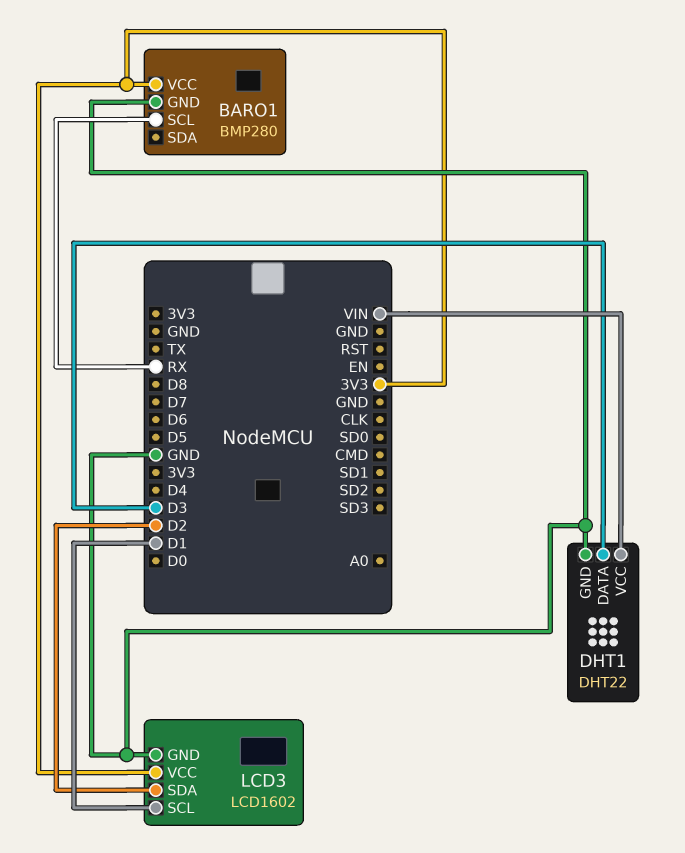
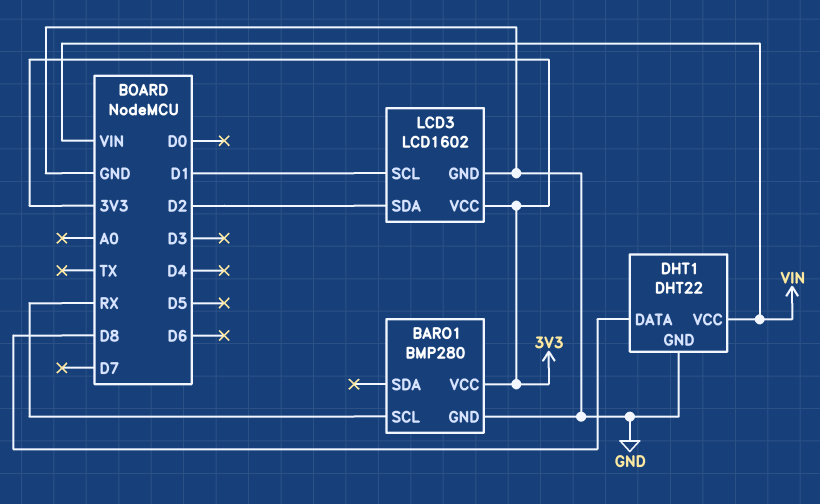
DHT1 pin DATA: D3 -> D8

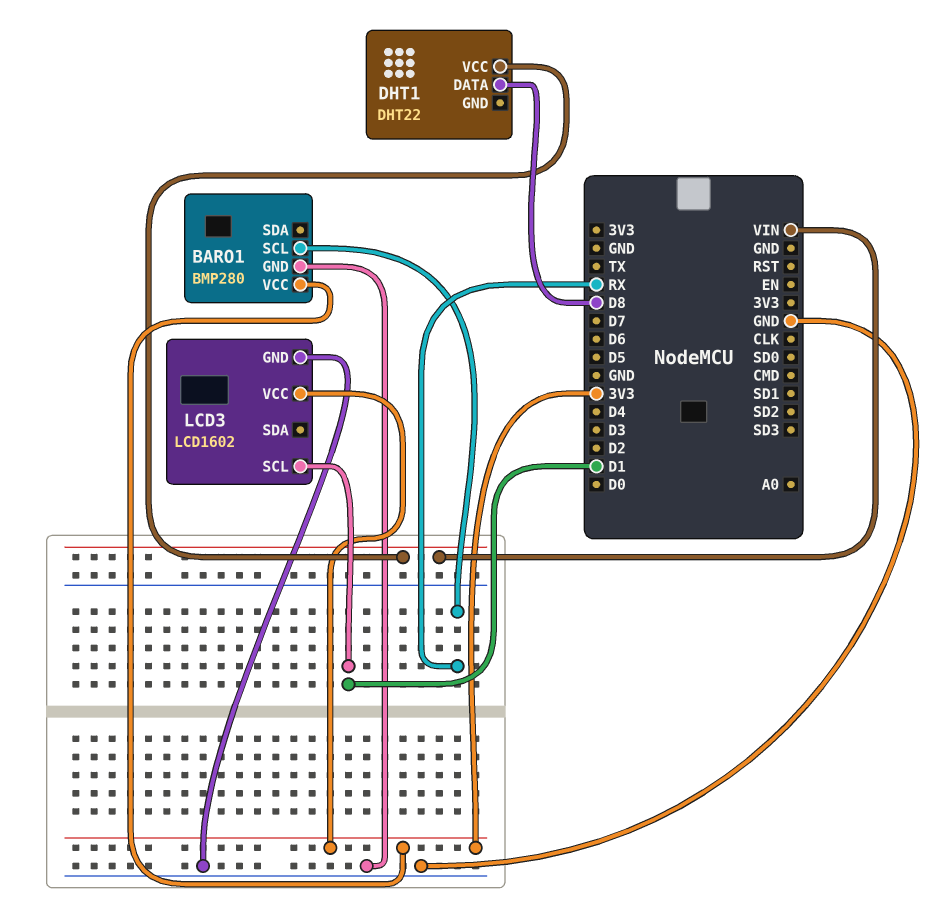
DHT1 pin GND: GND -> none
LCD3 pin SDA: D2 -> none

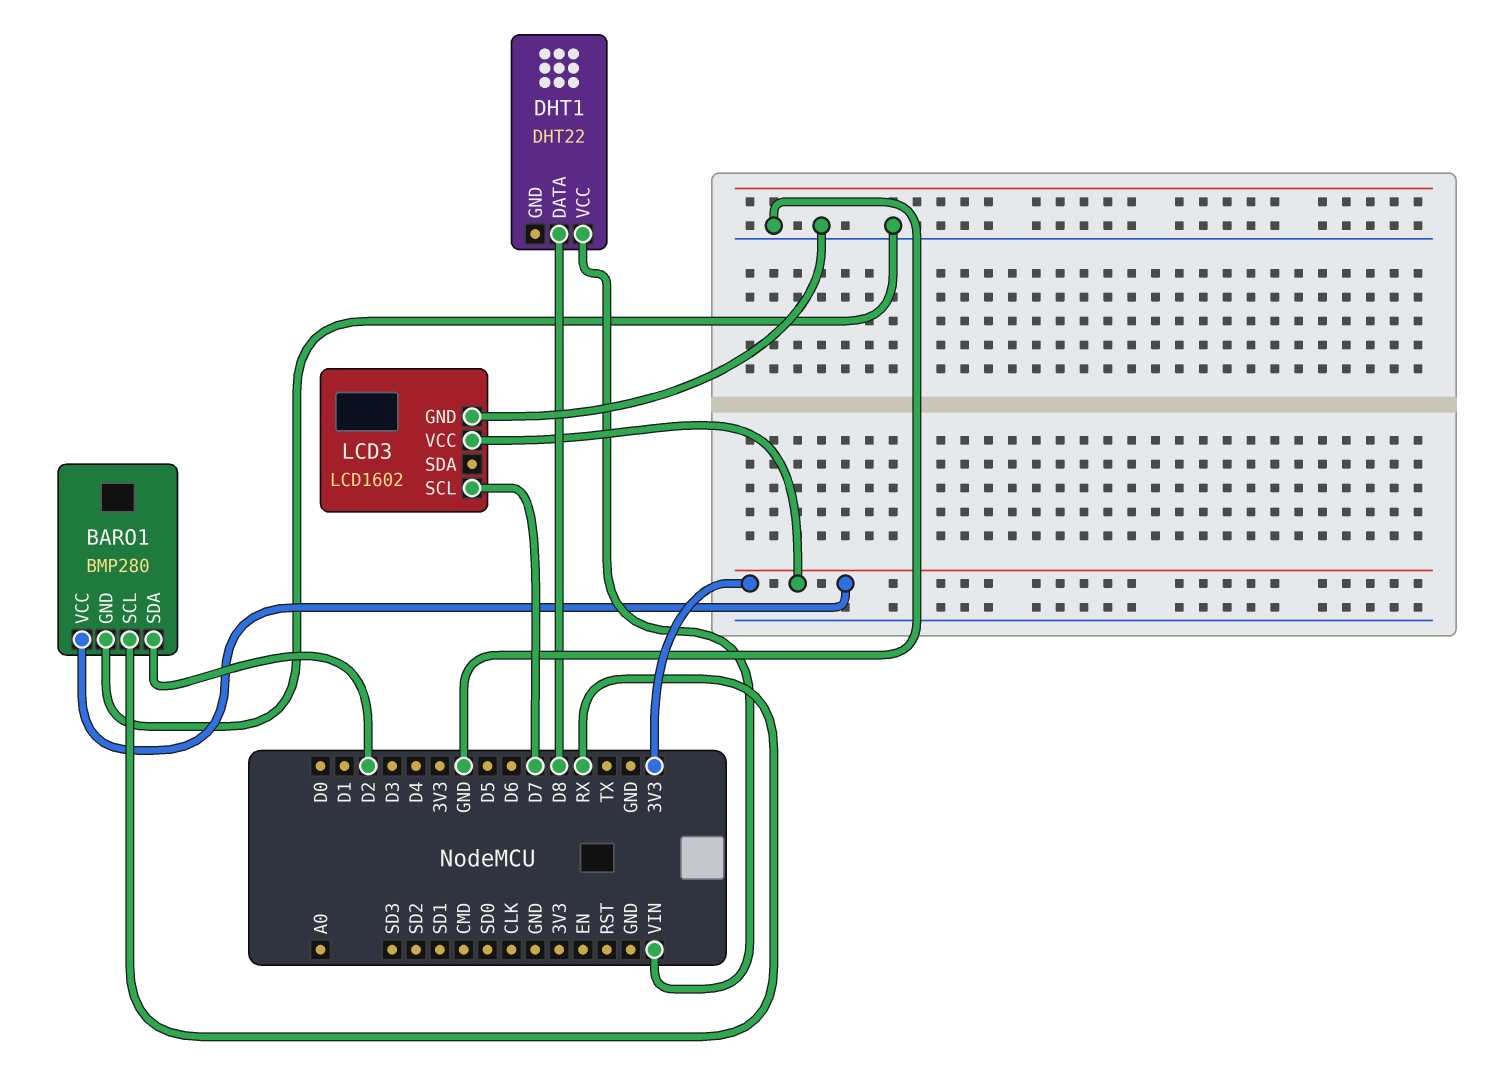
BARO1 pin SDA: none -> D2
LCD3 pin SCL: D1 -> D7

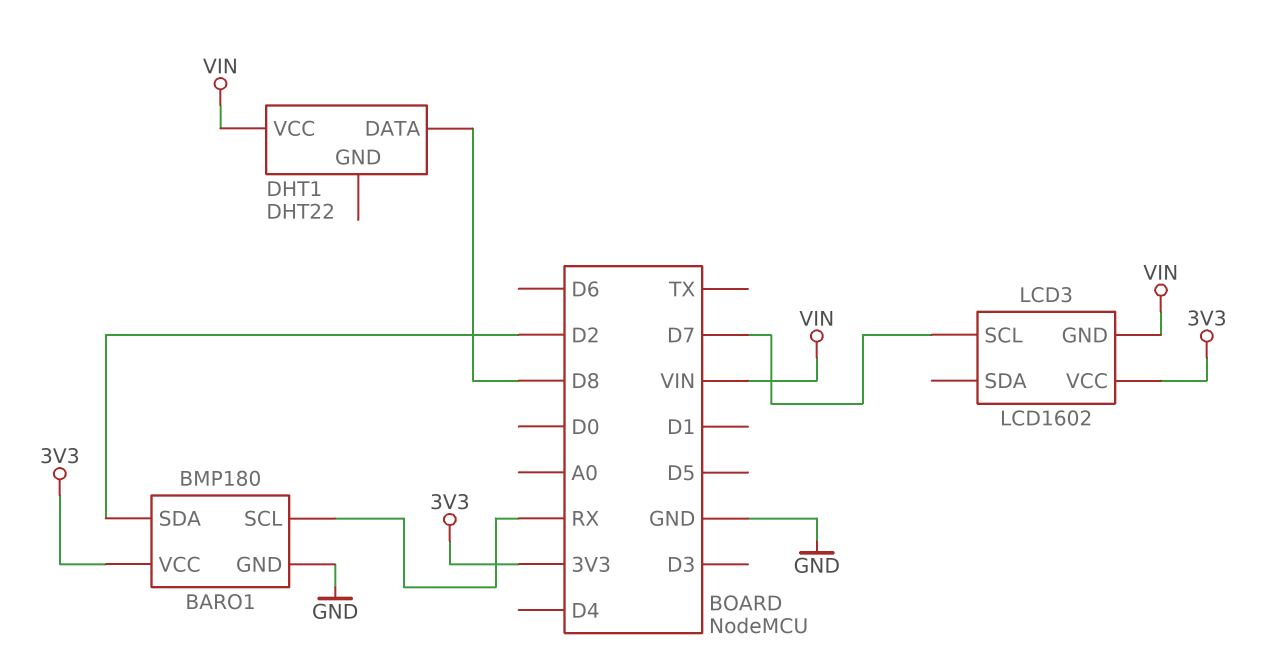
BARO1: BMP280 -> BMP180
LCD3 pin GND: GND -> VIN

